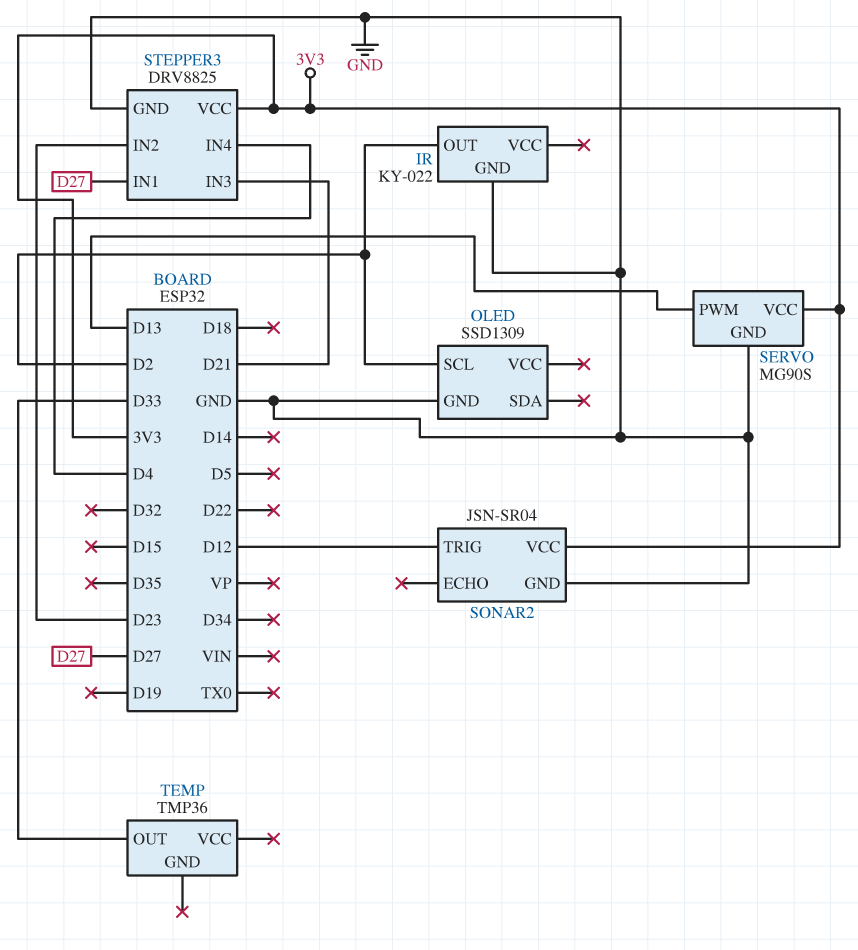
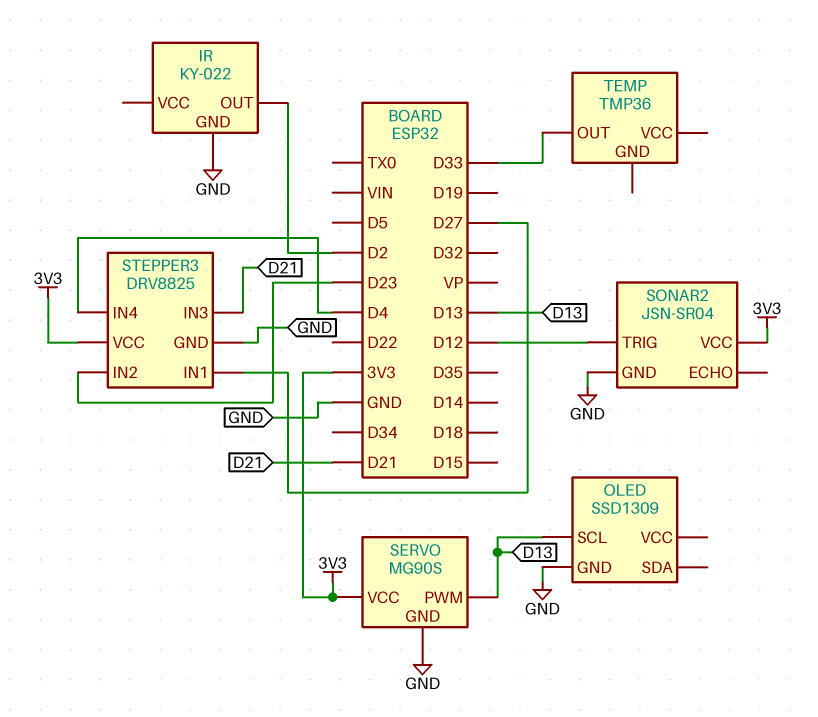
OLED pin SCL: D2 -> D13

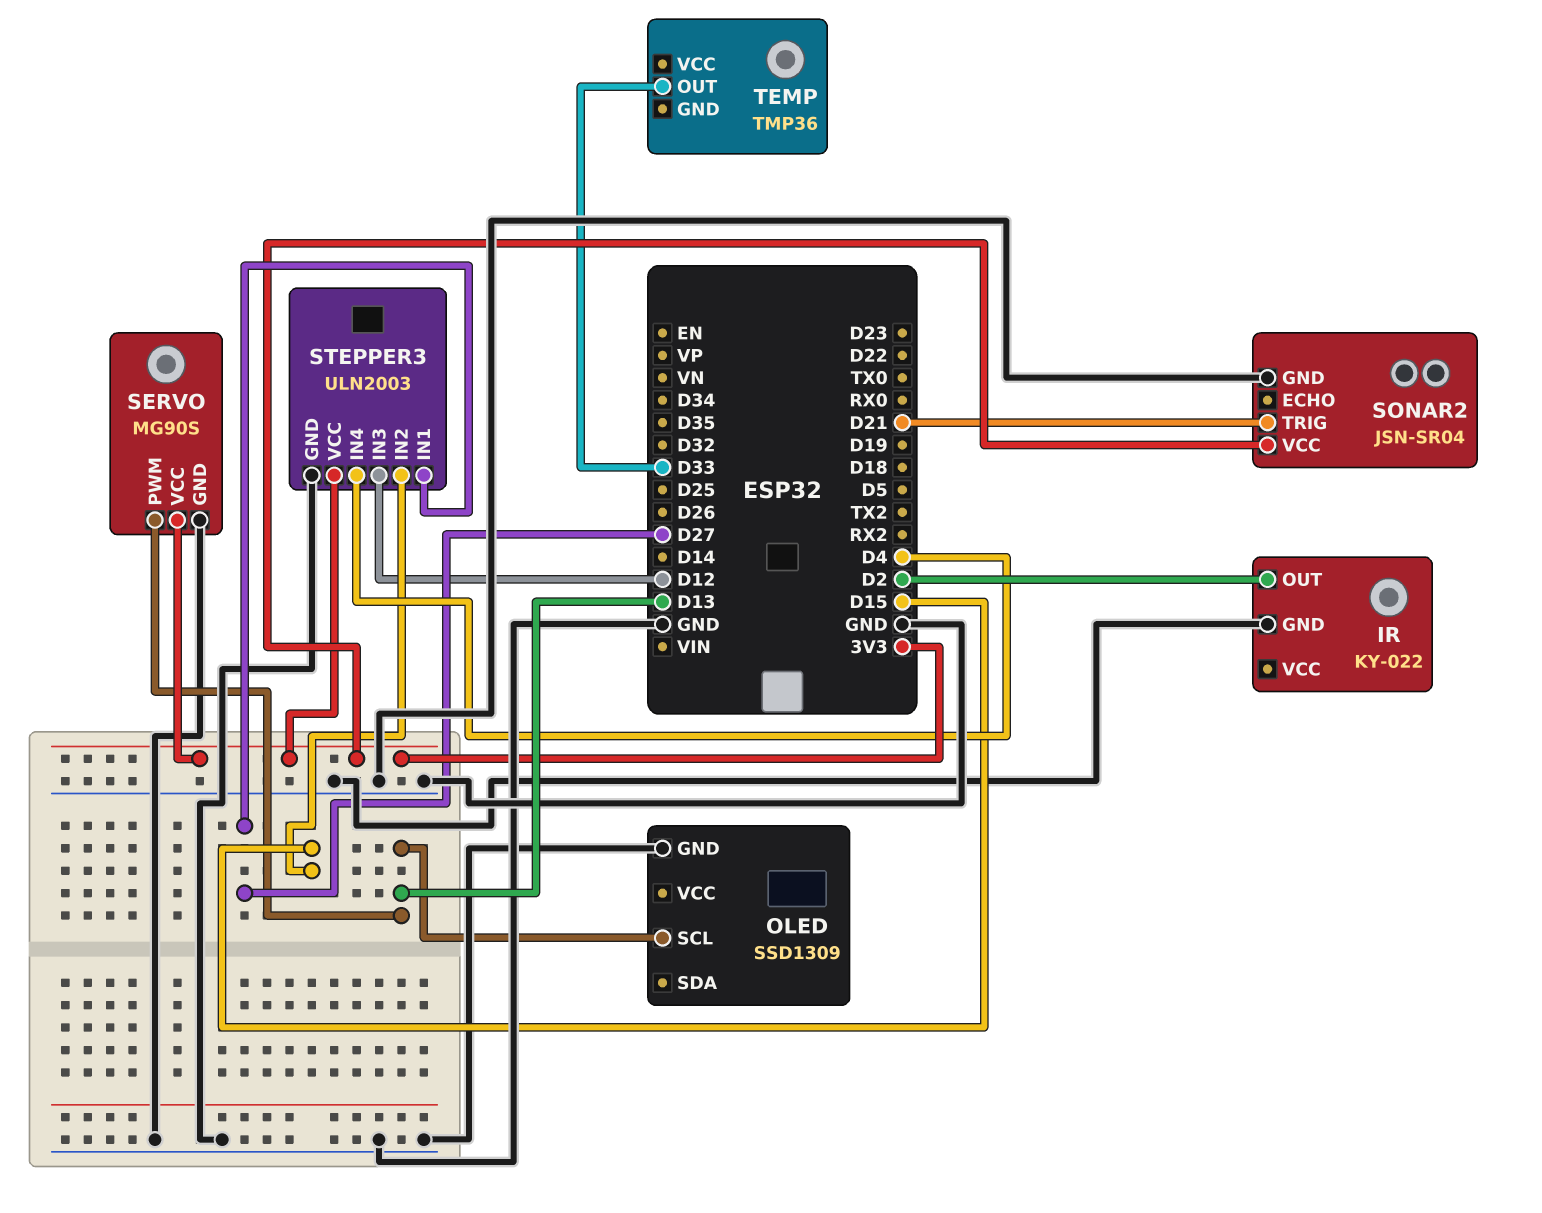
SONAR2 pin TRIG: D12 -> D21
STEPPER3: DRV8825 -> ULN2003
STEPPER3 pin IN2: D23 -> D15
STEPPER3 pin IN3: D21 -> D12

